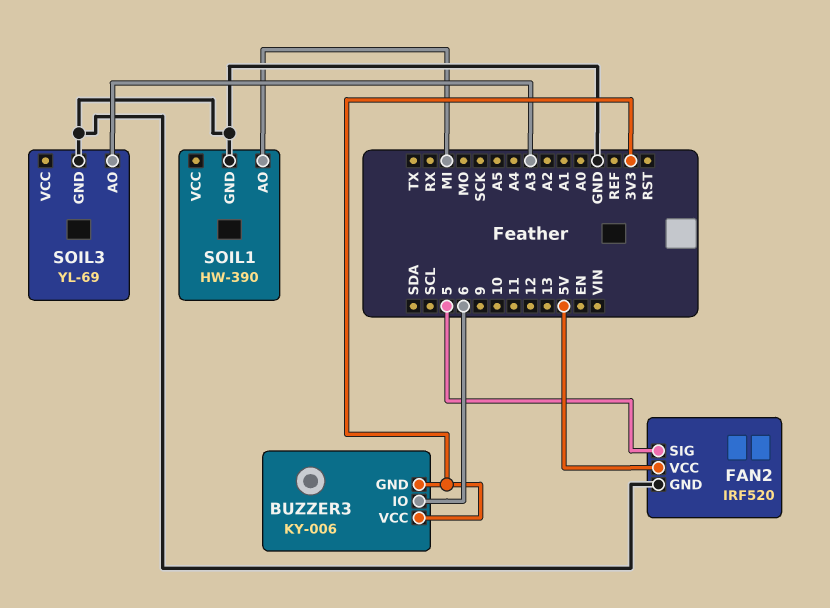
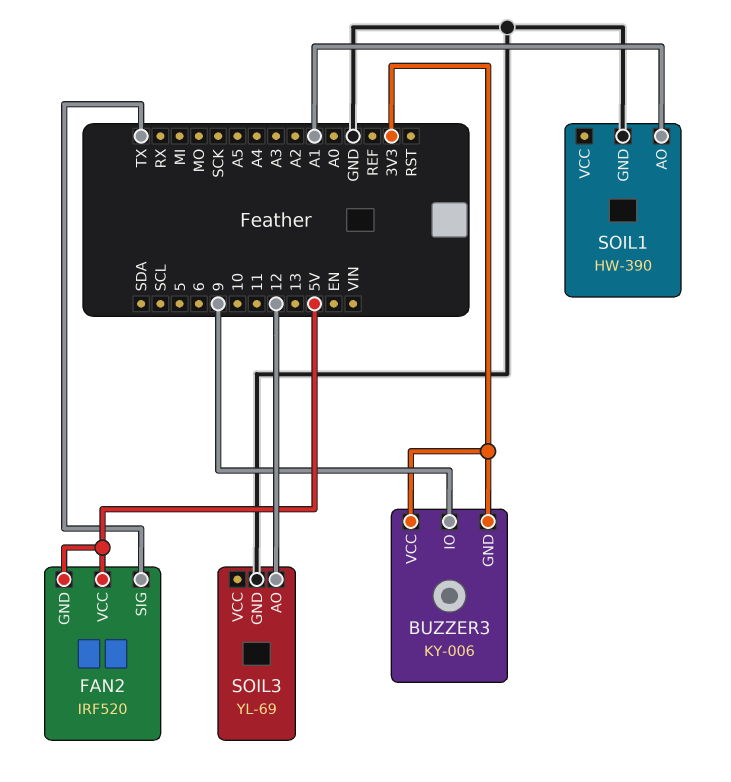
BUZZER3 pin IO: 6 -> 9
FAN2 pin GND: GND -> 5V
FAN2 pin SIG: 5 -> TX
SOIL1 pin AO: MI -> A1
SOIL3 pin AO: A3 -> 12

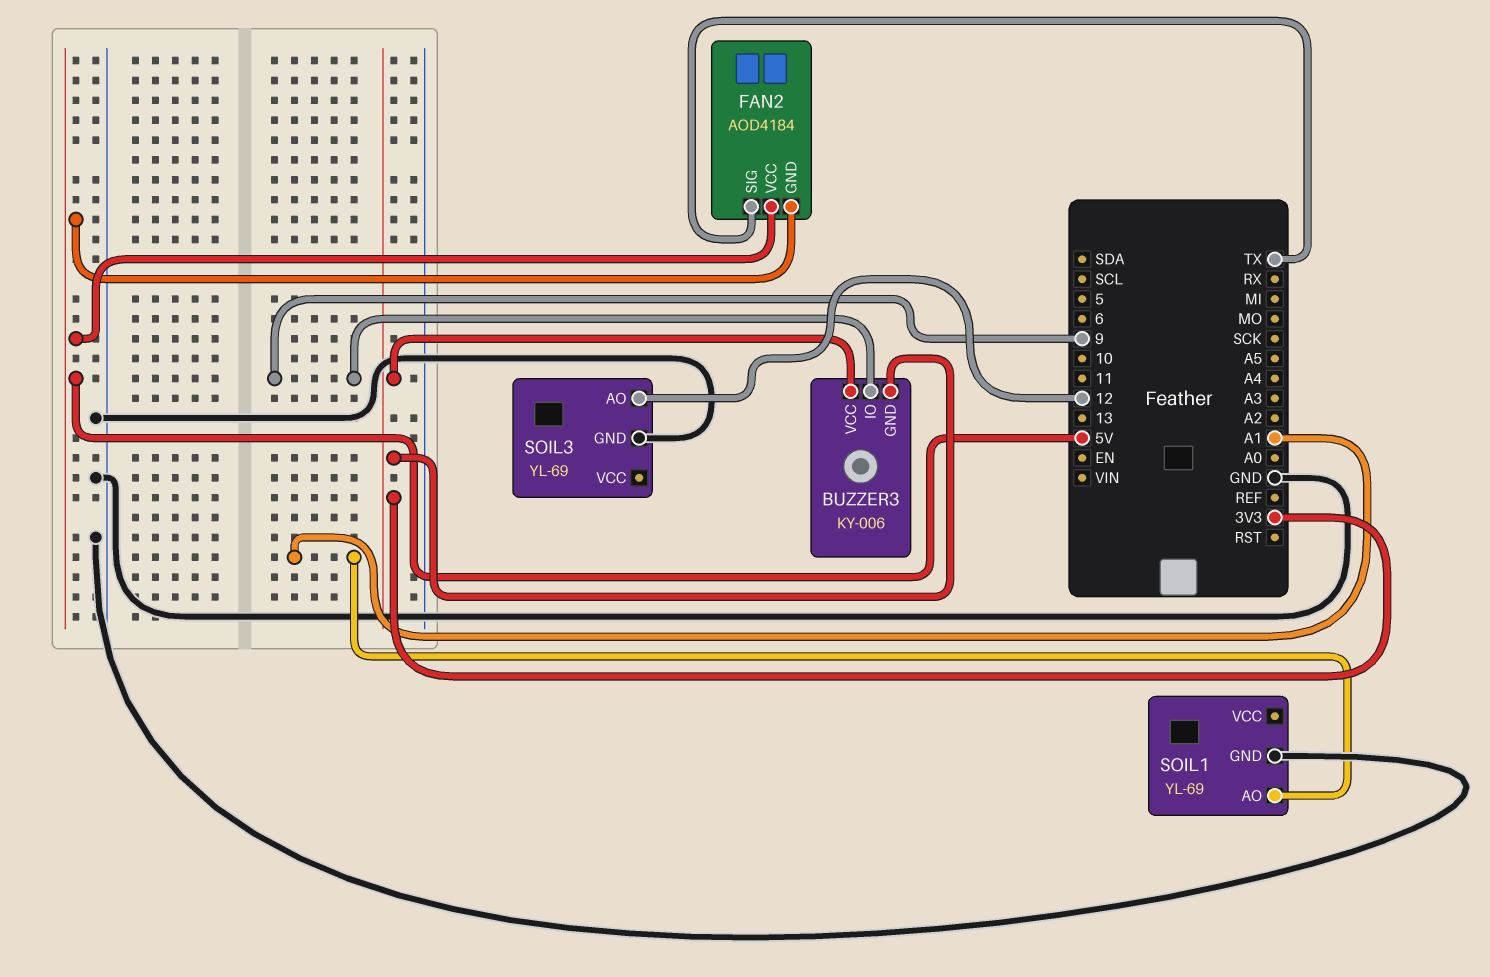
FAN2: IRF520 -> AOD4184
SOIL1: HW-390 -> YL-69

